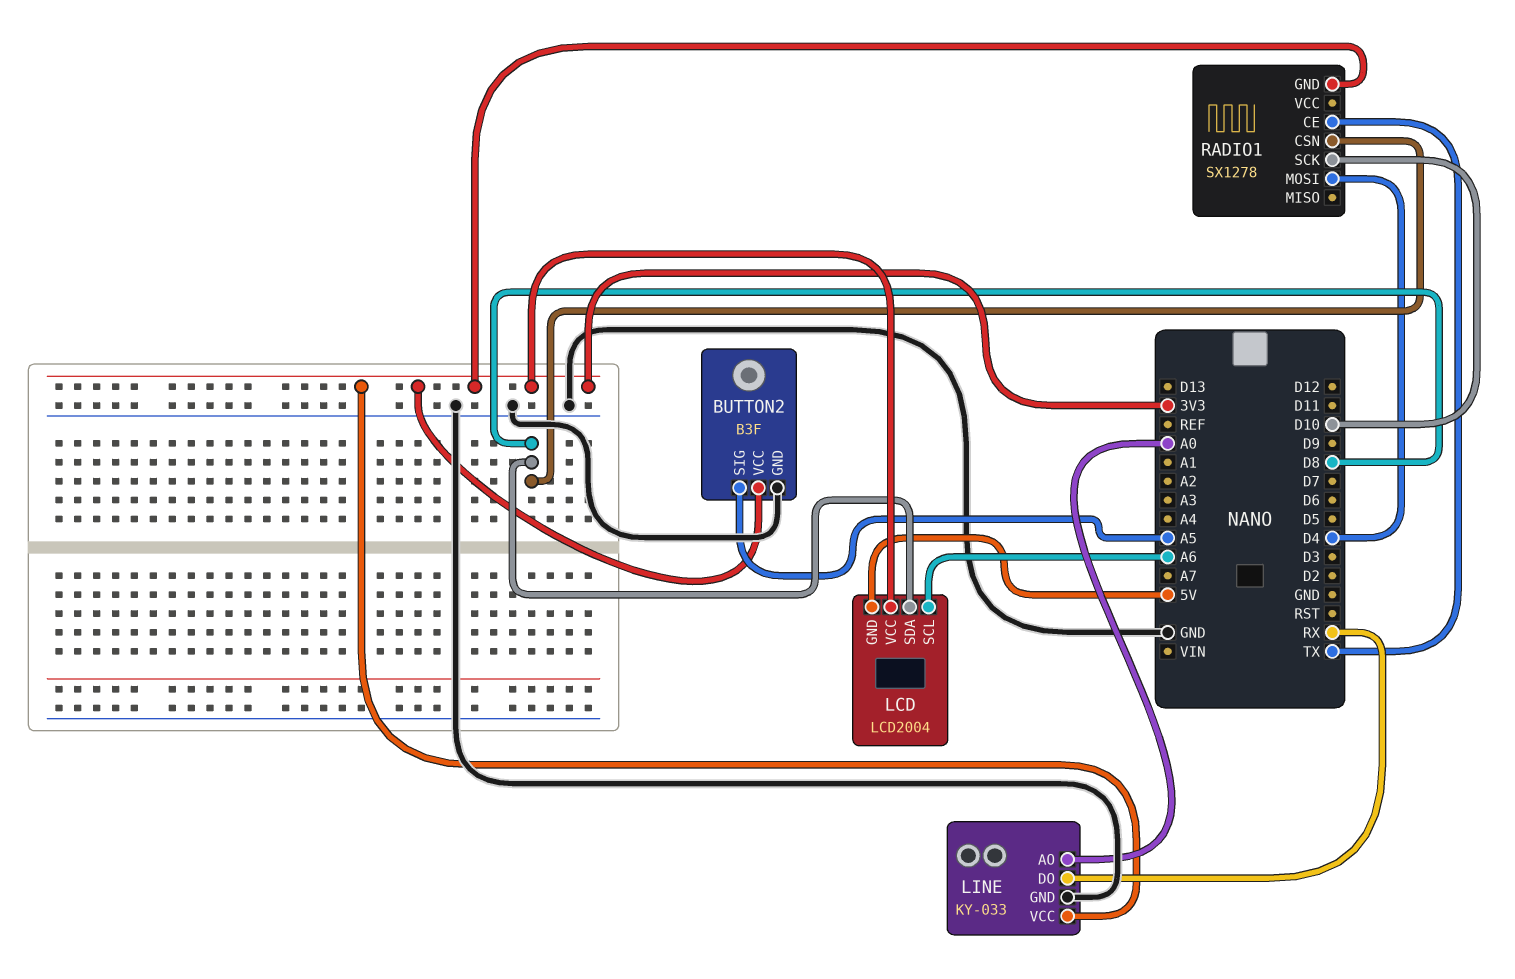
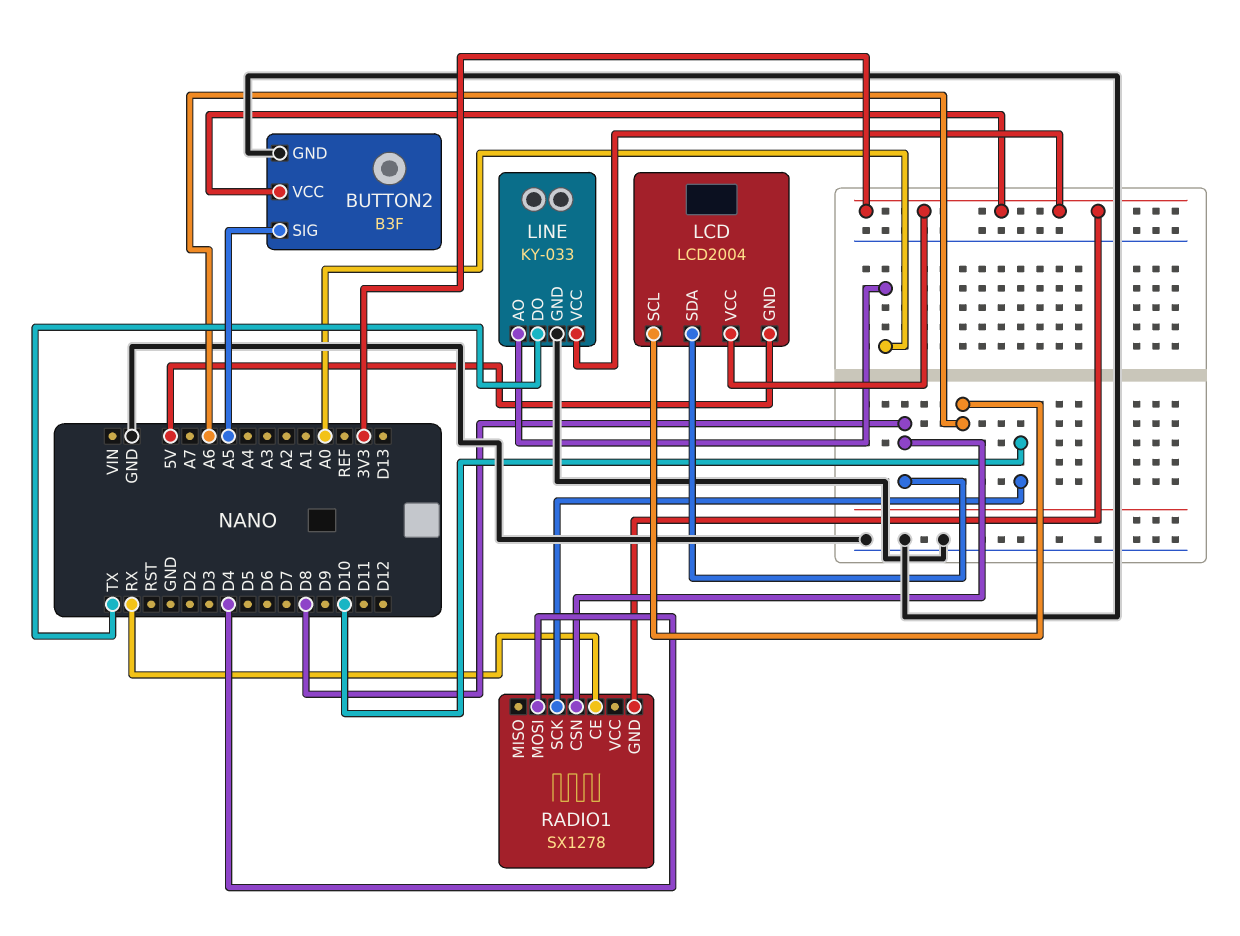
LINE pin DO: RX -> TX
RADIO1 pin CE: TX -> RX

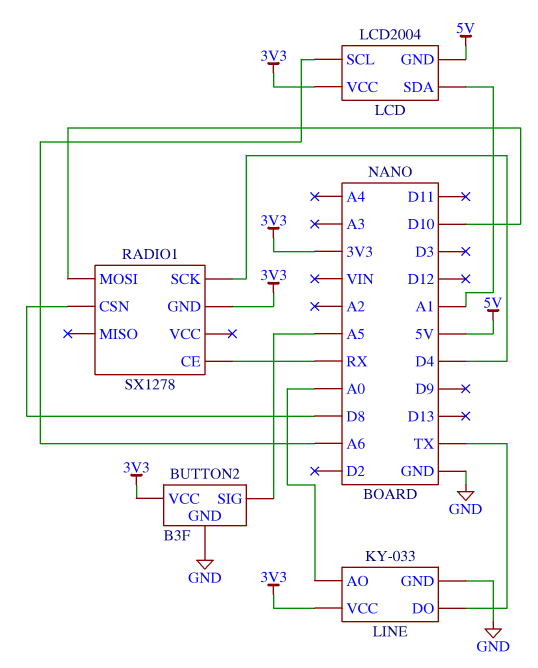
LCD pin SDA: D8 -> A1
RADIO1 pin MOSI: D4 -> D10
RADIO1 pin SCK: D10 -> D4

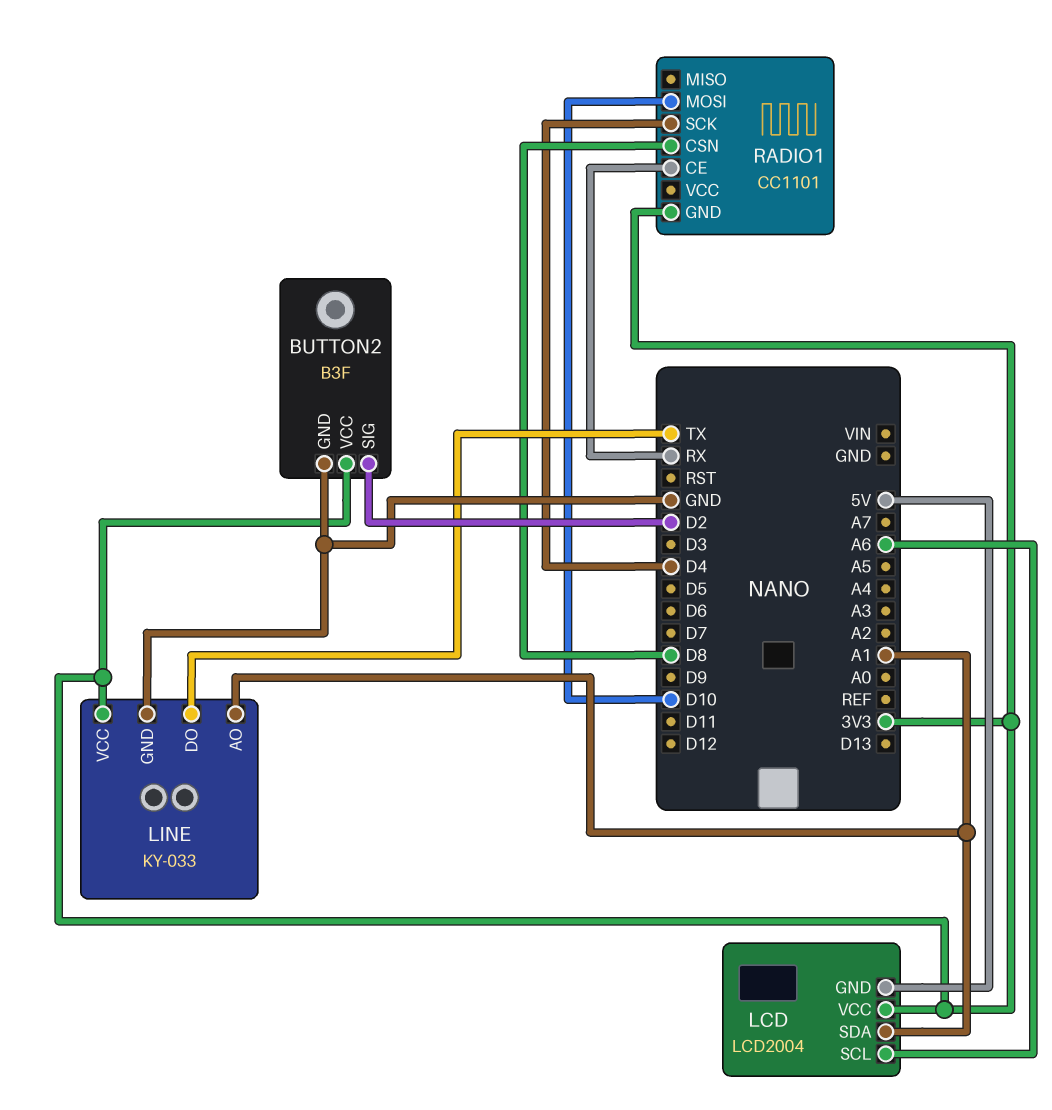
BUTTON2 pin SIG: A5 -> D2
LINE pin AO: A0 -> A1
RADIO1: SX1278 -> CC1101

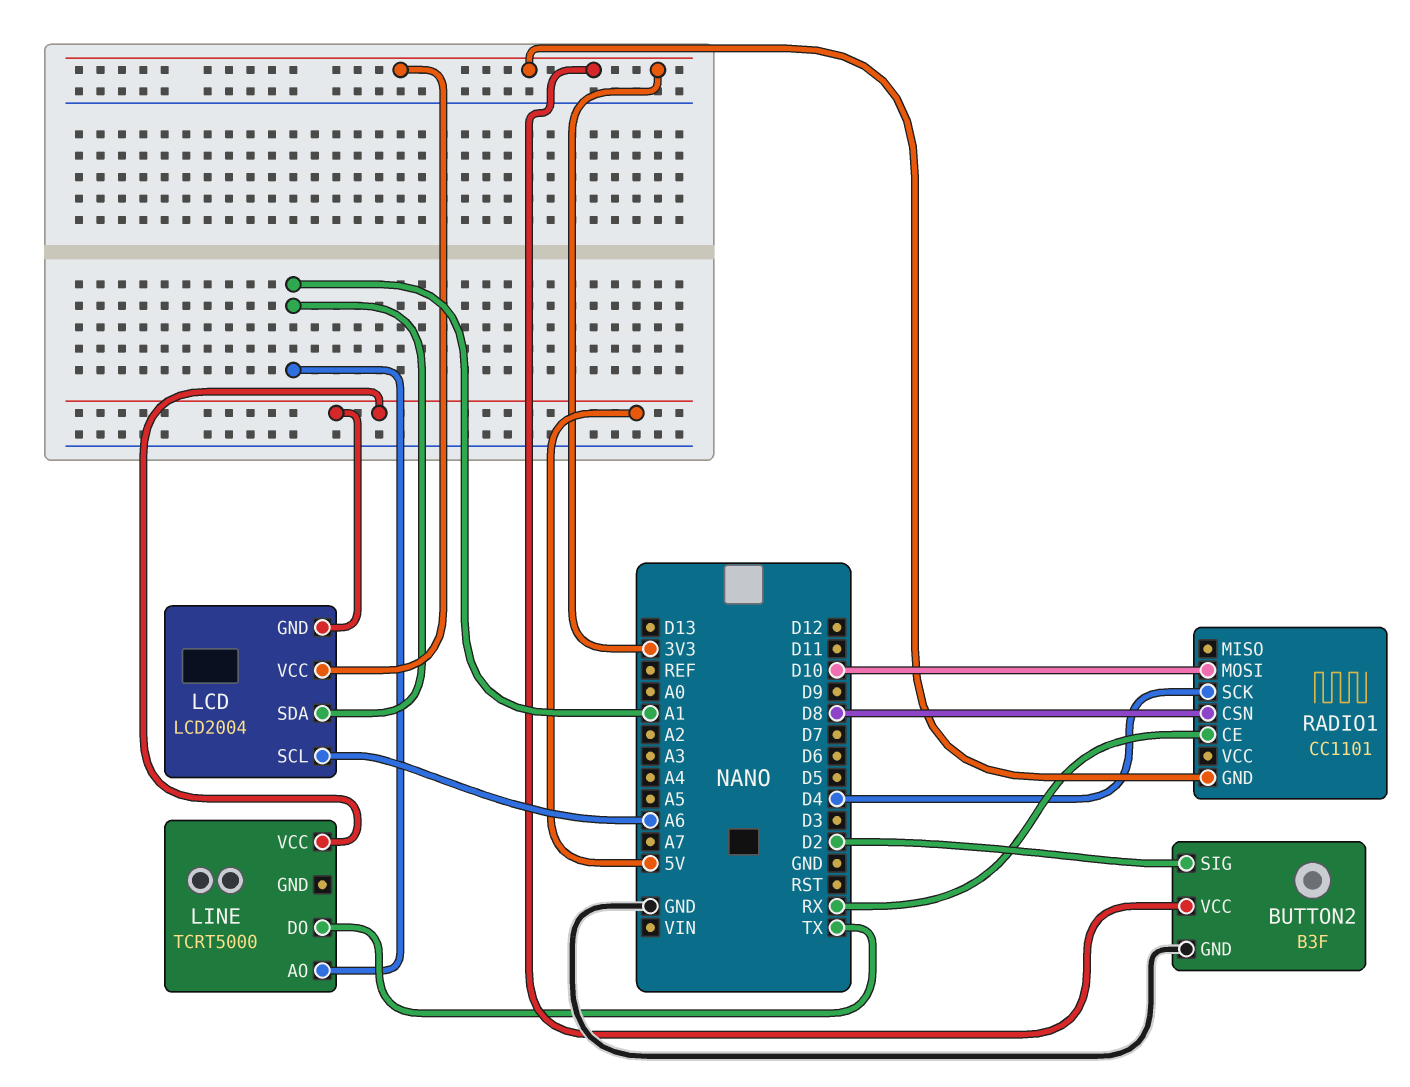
LINE: KY-033 -> TCRT5000
LINE pin GND: GND -> none
LINE pin VCC: 3V3 -> 5V

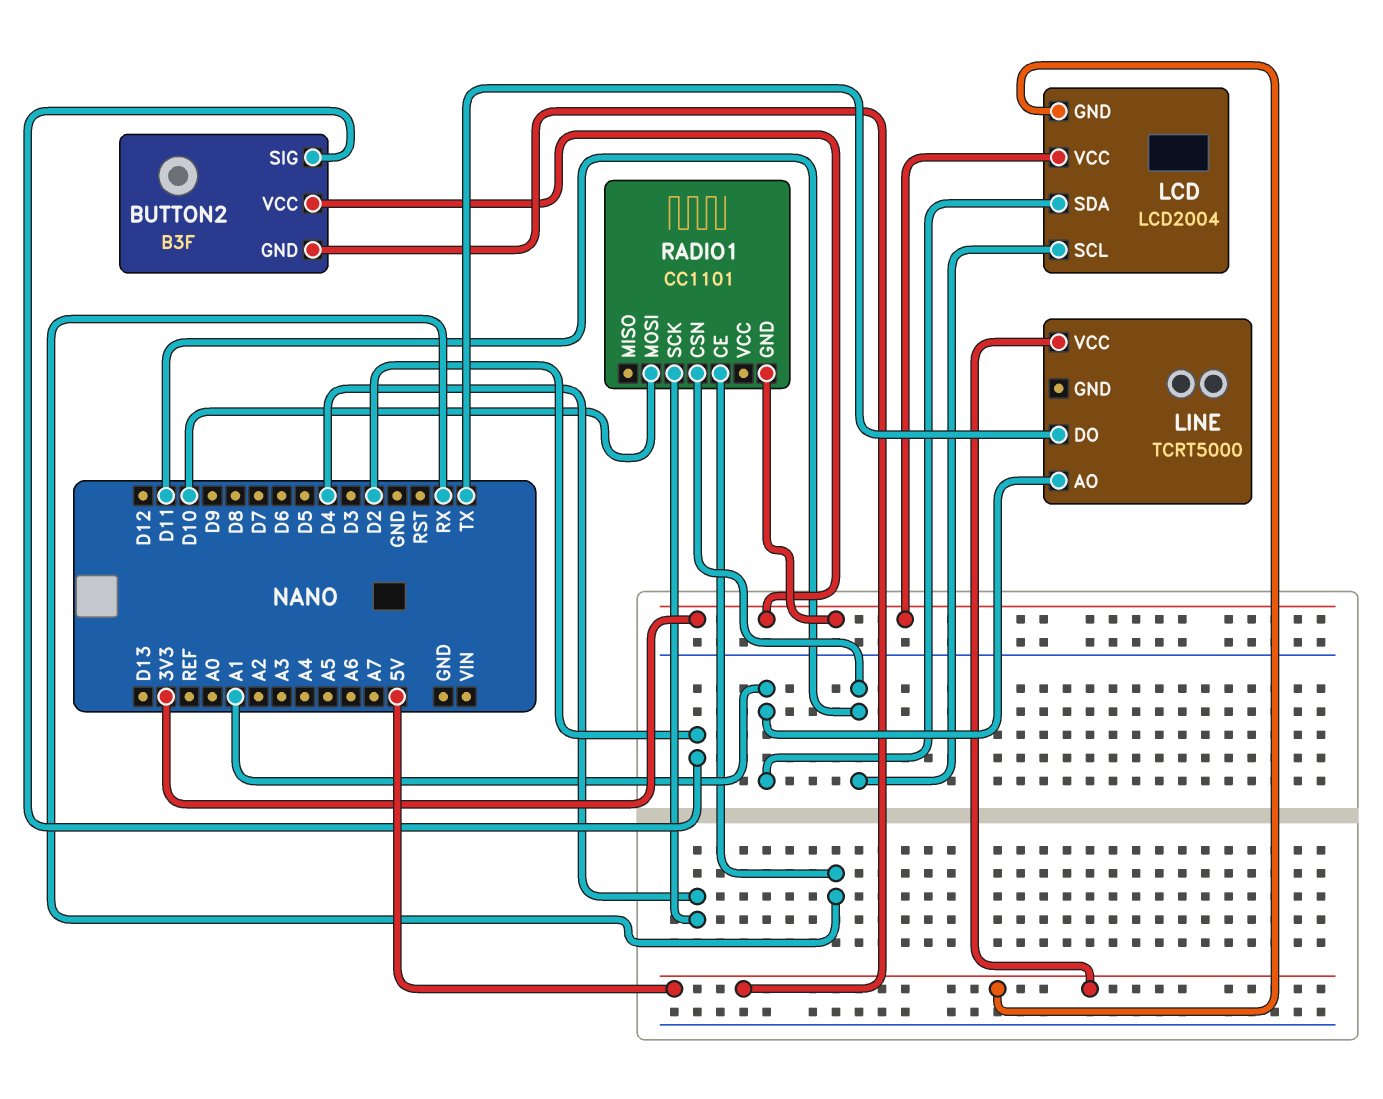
BUTTON2 pin GND: GND -> 5V
LCD pin SCL: A6 -> D11
RADIO1 pin CSN: D8 -> D11

